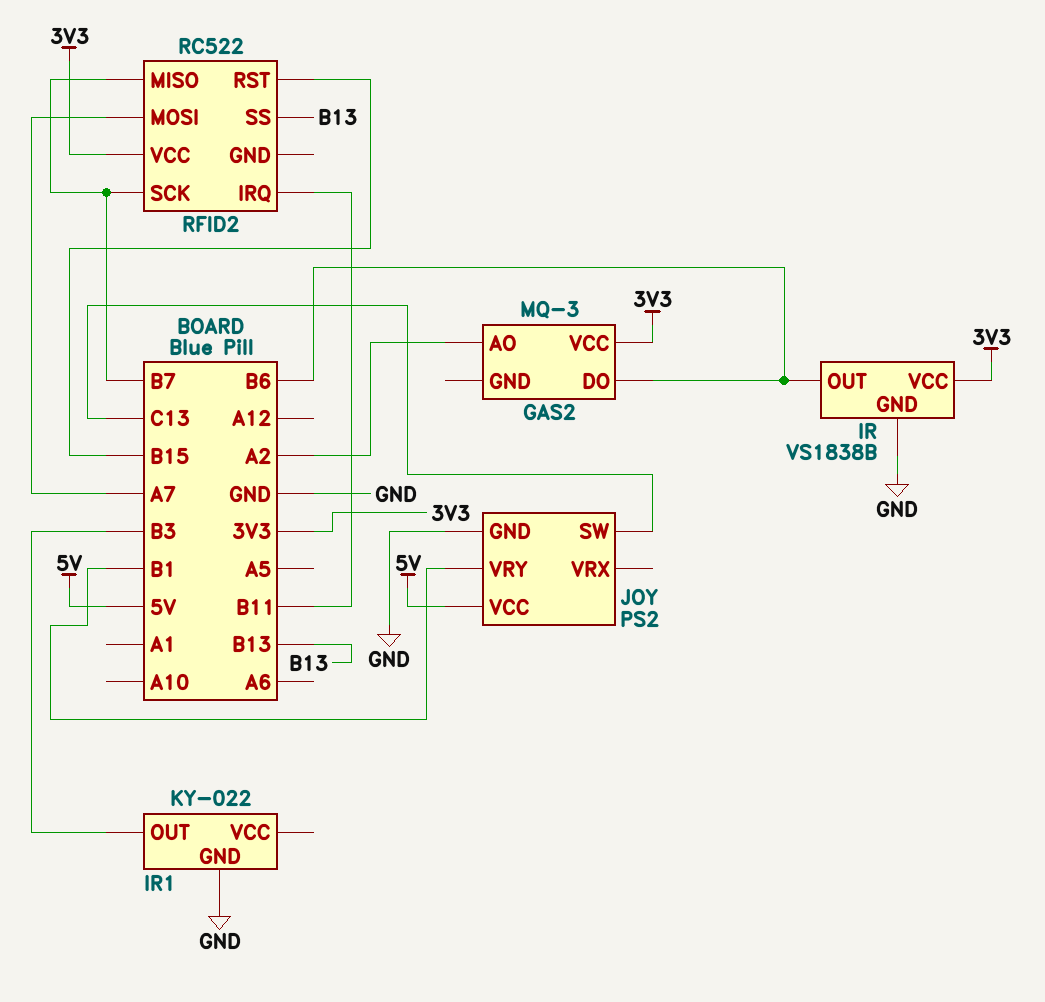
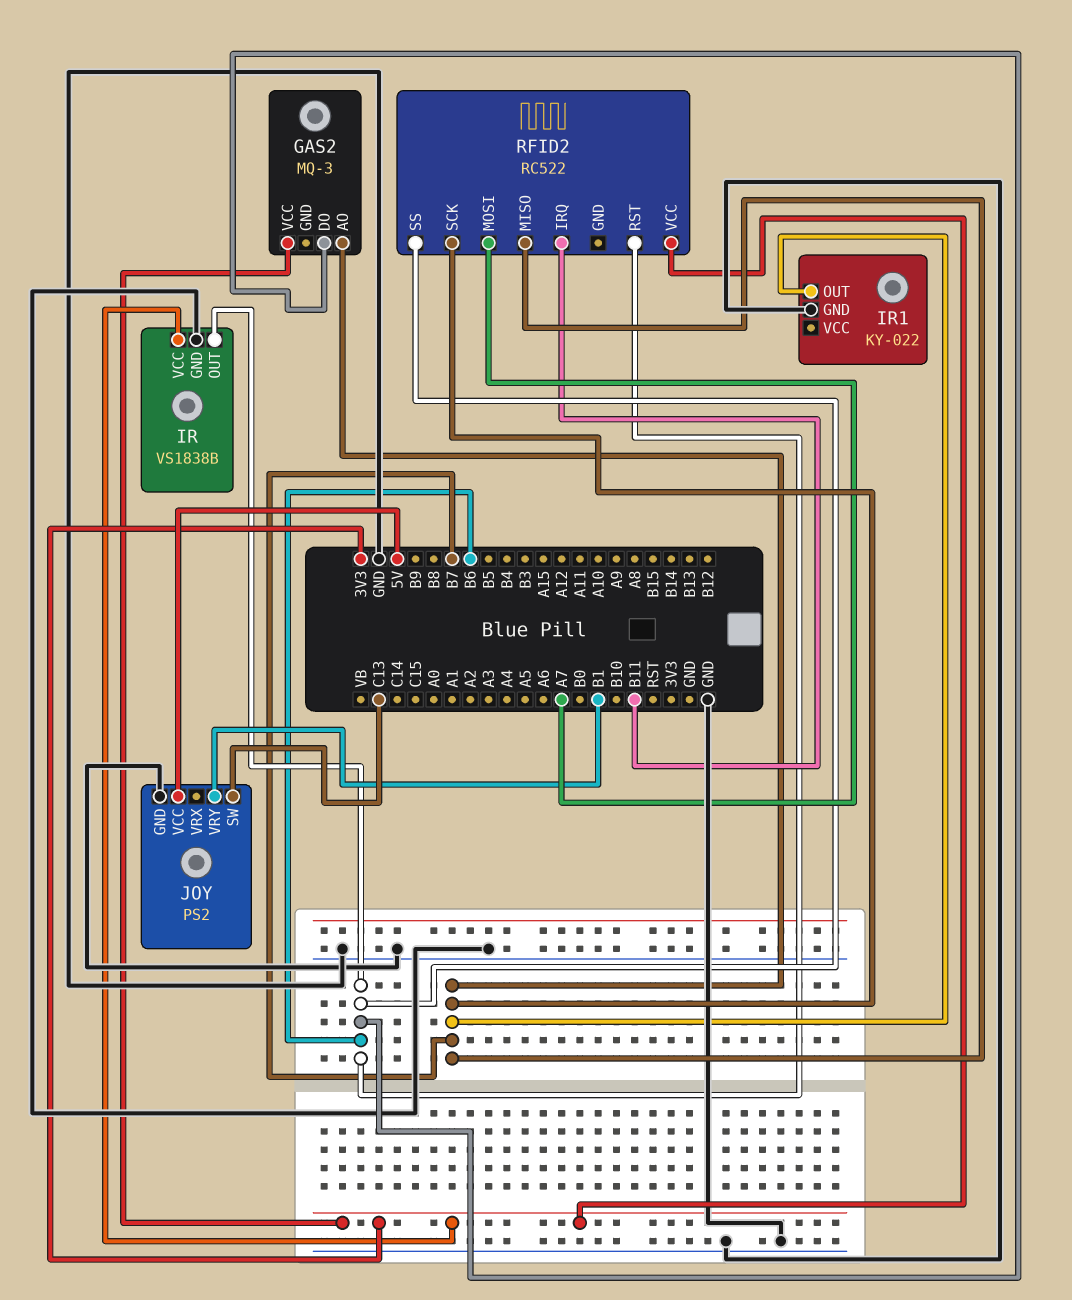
GAS2 pin AO: A2 -> B7
IR1 pin OUT: B3 -> B7
RFID2 pin RST: B15 -> B6
RFID2 pin SS: B13 -> B6

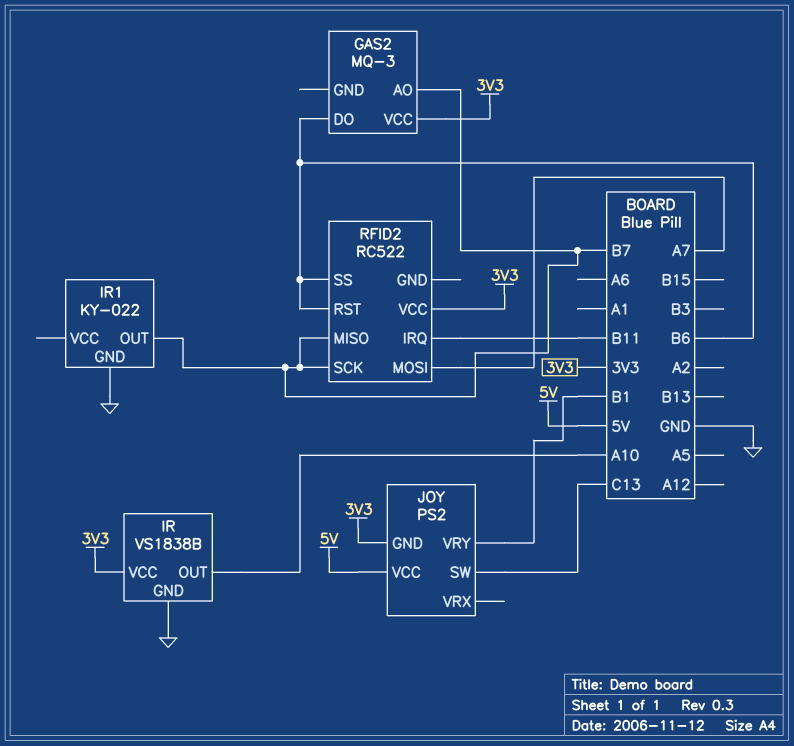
IR pin OUT: B6 -> A10
JOY pin GND: GND -> 3V3

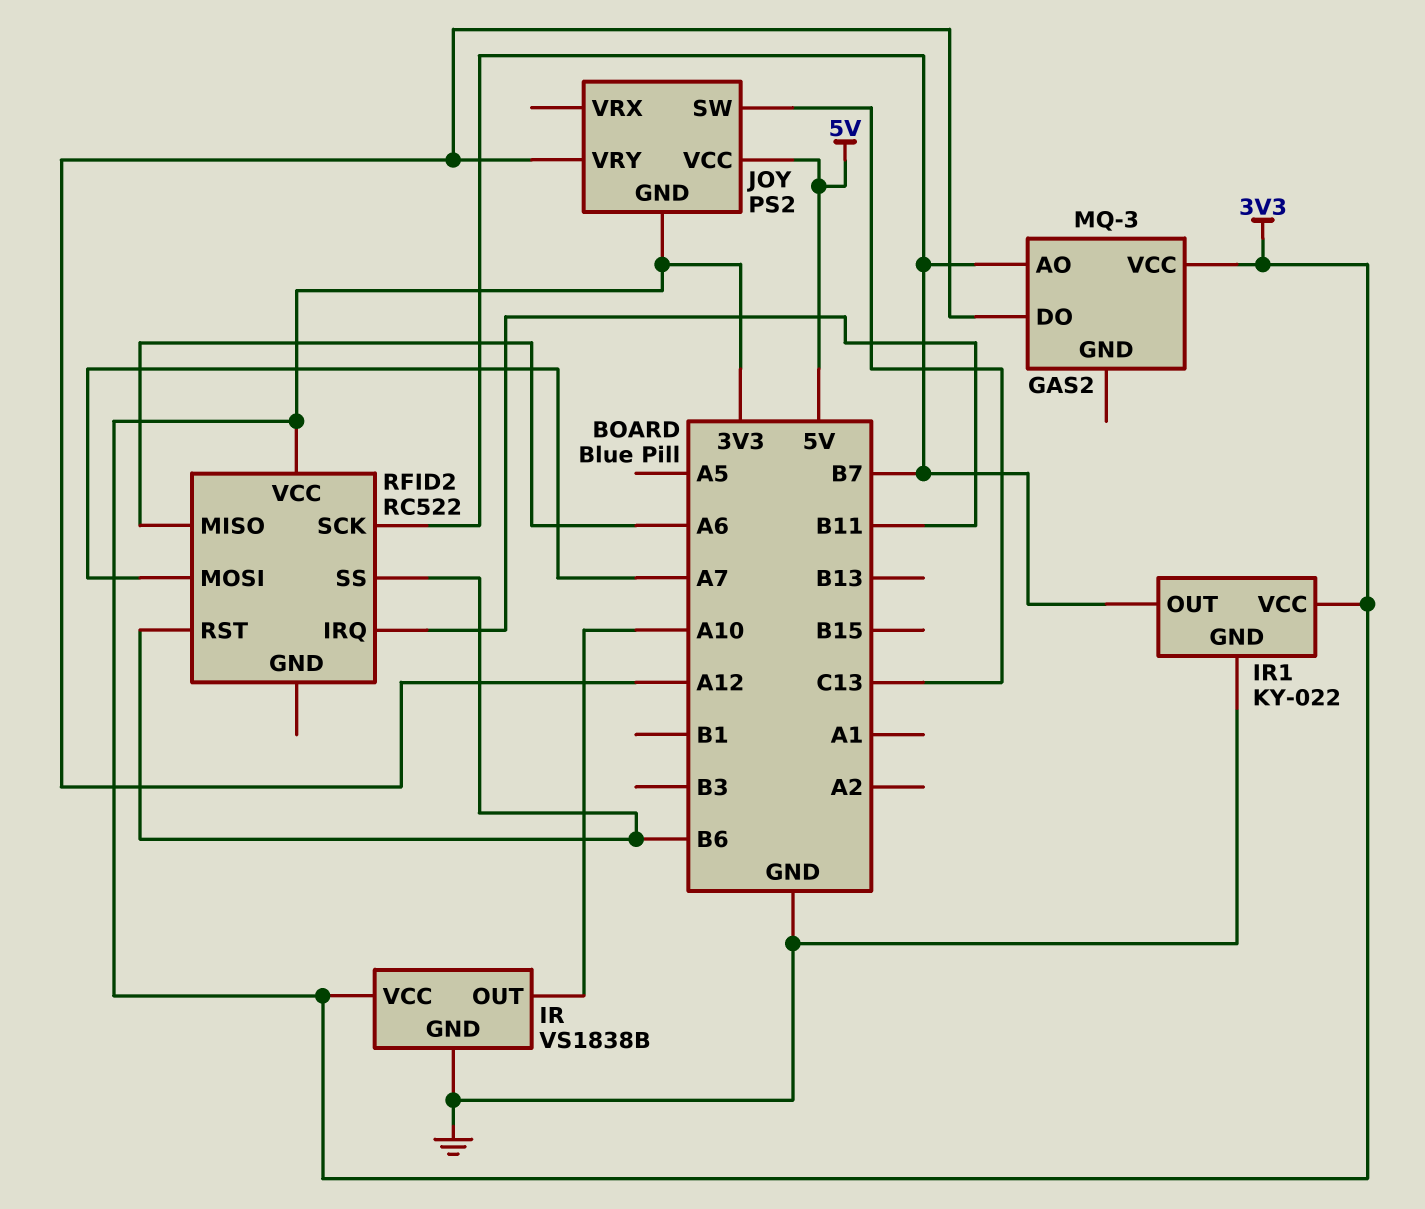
GAS2 pin DO: B6 -> A12
IR1 pin VCC: none -> 3V3
JOY pin VRY: B1 -> A12
RFID2 pin MISO: B7 -> A6

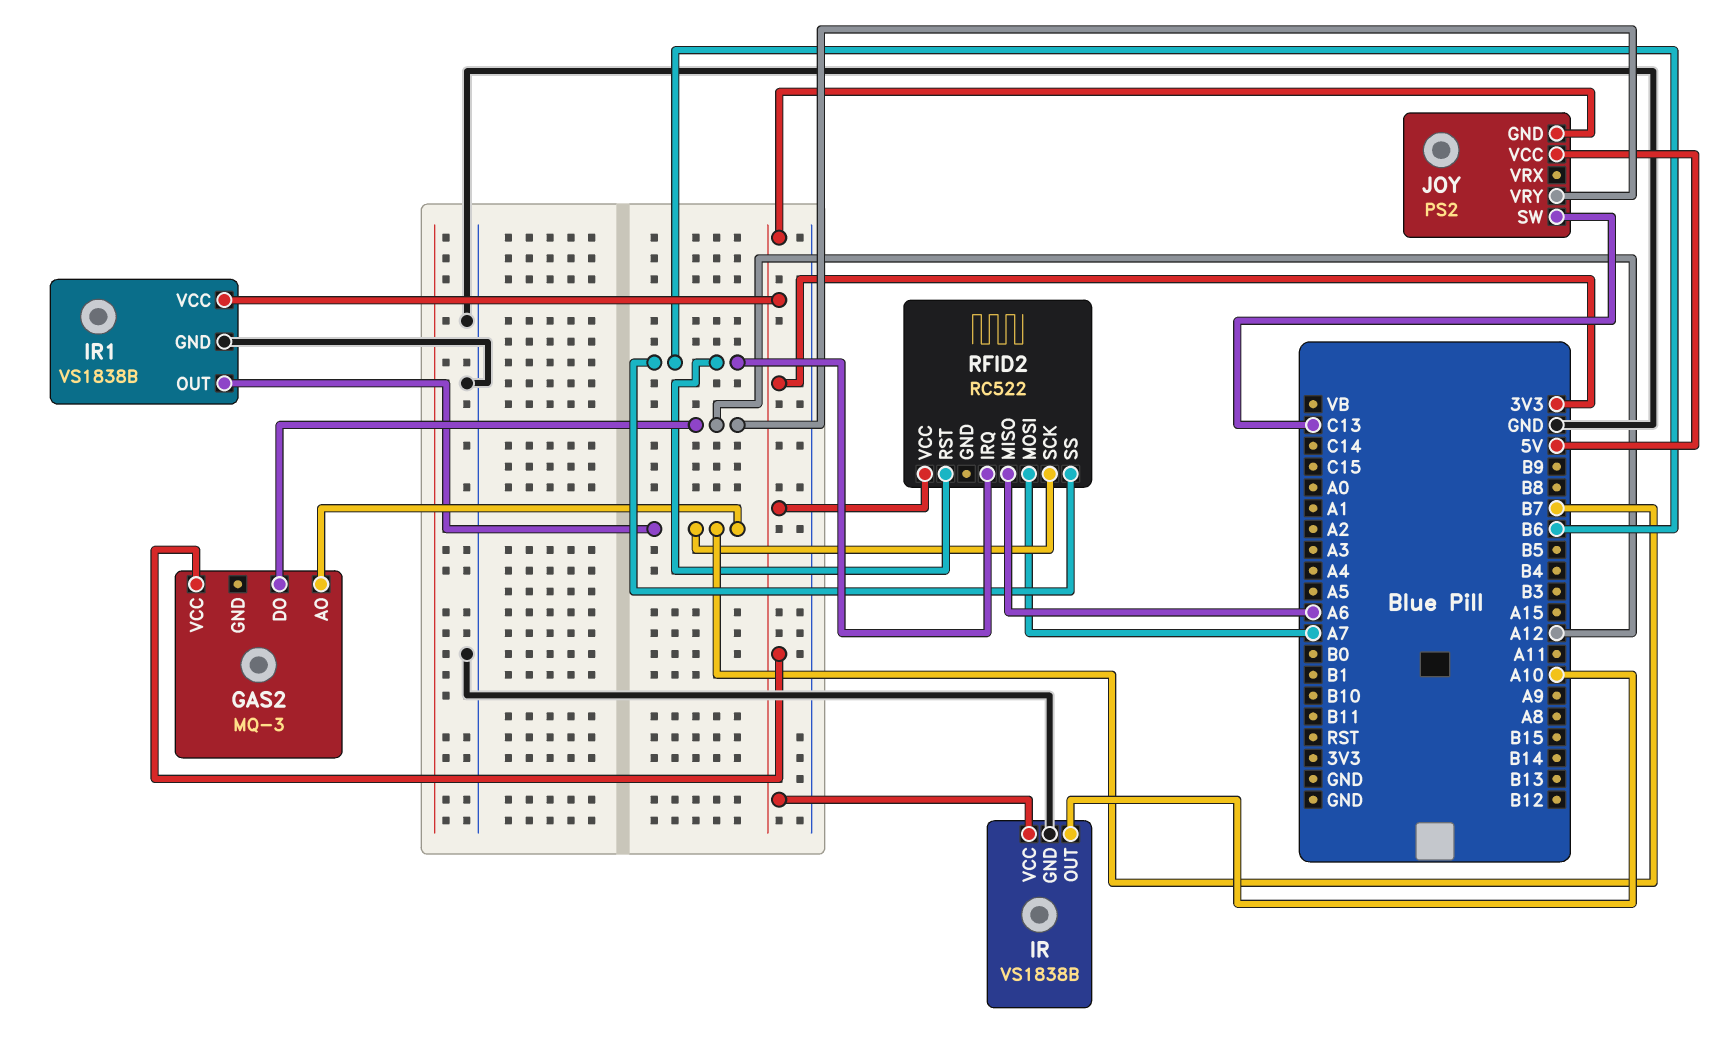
IR1: KY-022 -> VS1838B
RFID2 pin IRQ: B11 -> B6

